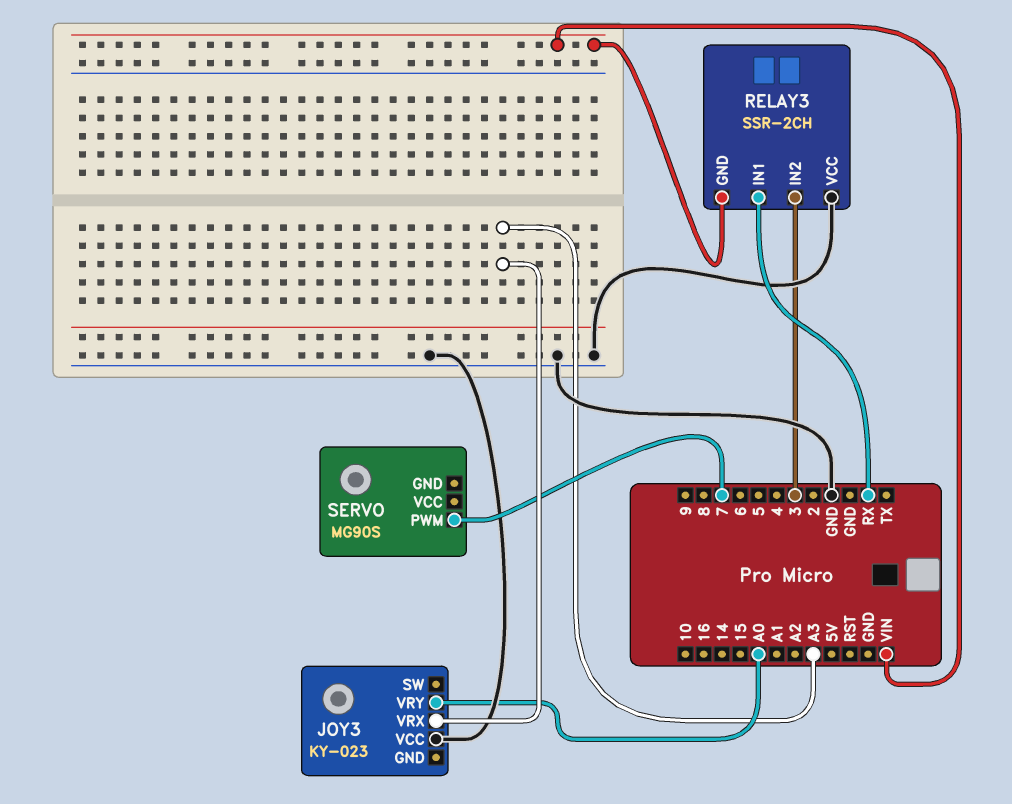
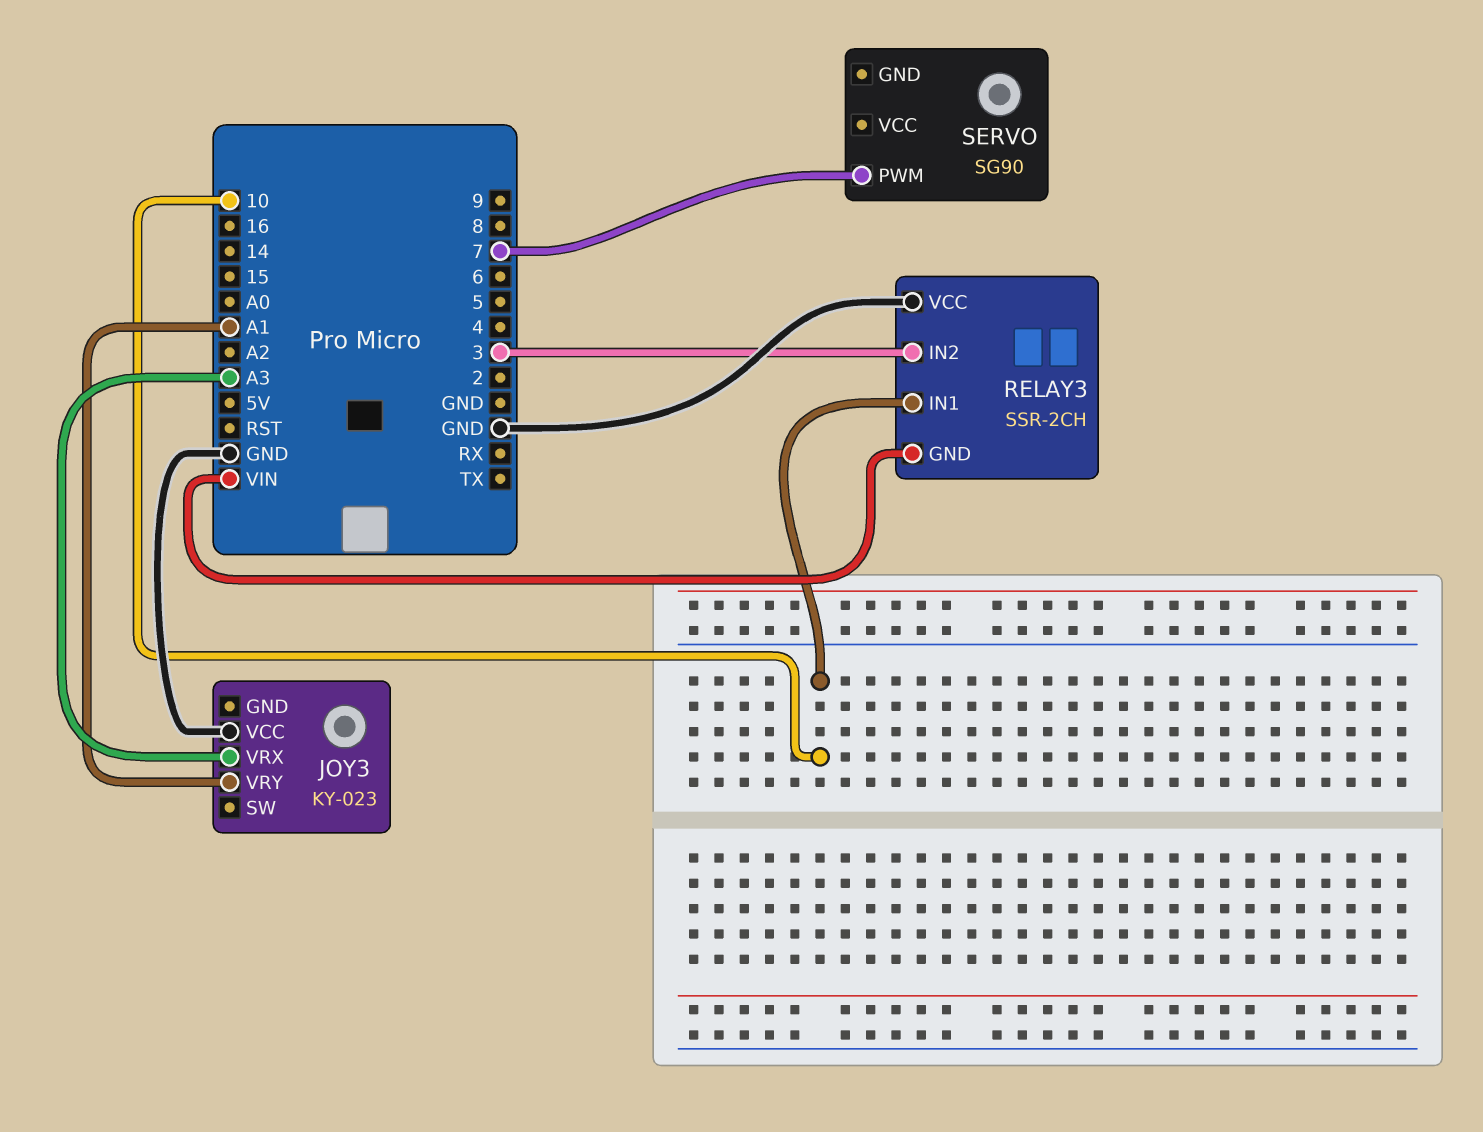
JOY3 pin VRY: A0 -> A1
RELAY3 pin IN1: RX -> 10
SERVO: MG90S -> SG90

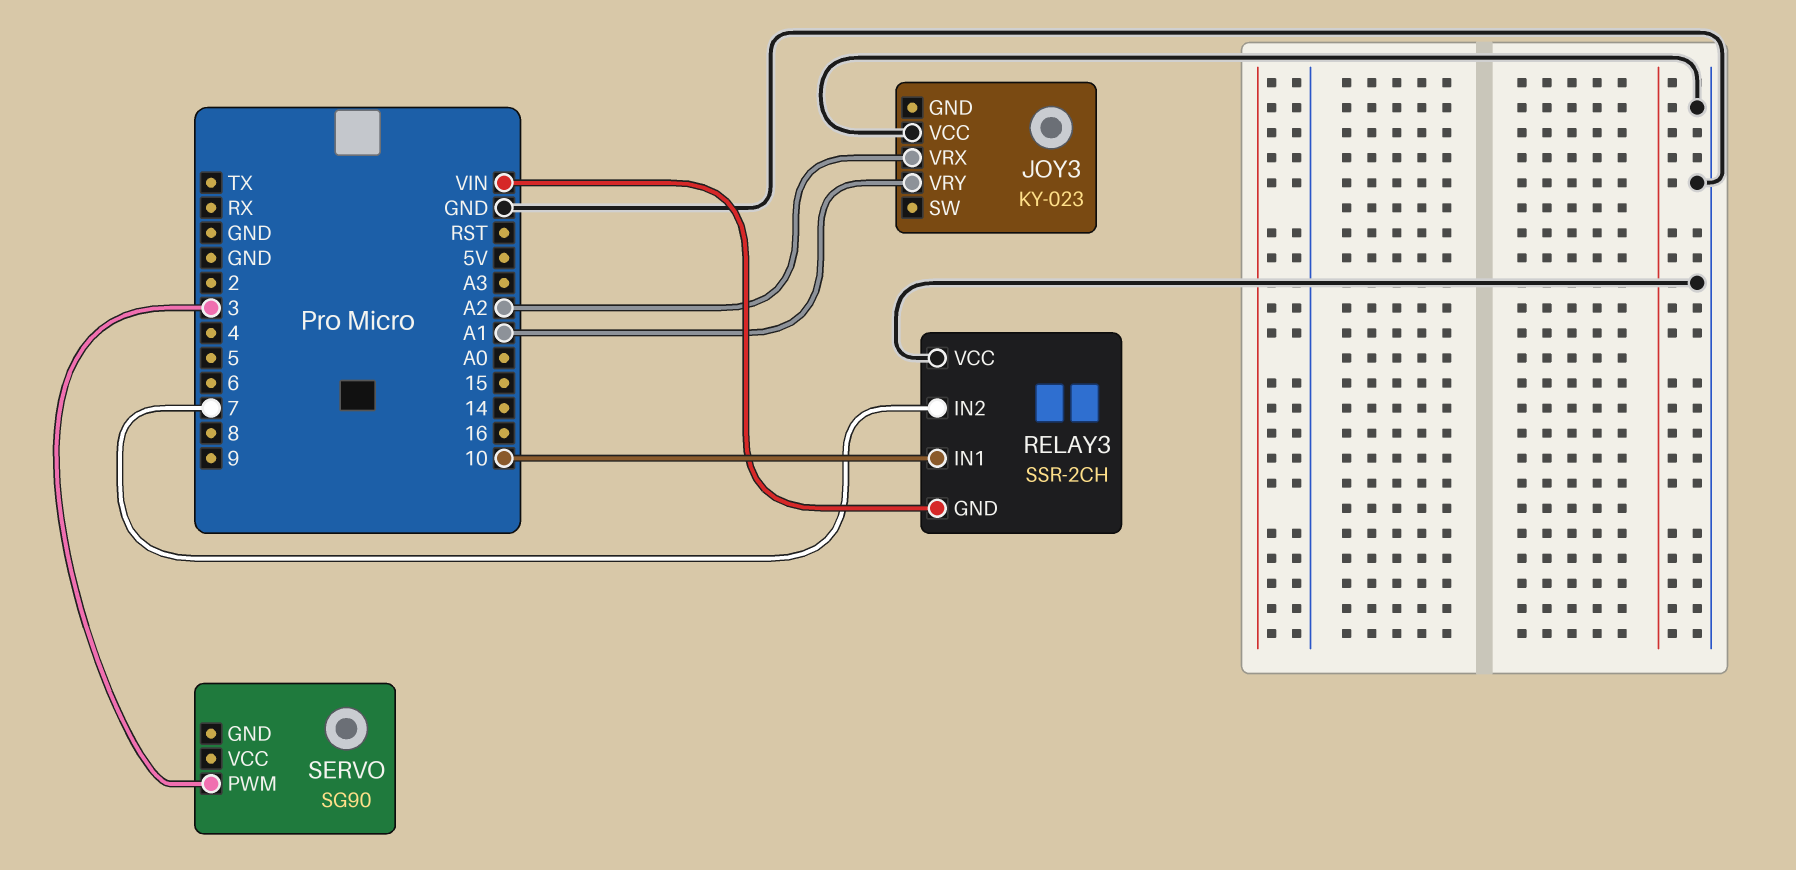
JOY3 pin VRX: A3 -> A2
RELAY3 pin IN2: 3 -> 7
SERVO pin PWM: 7 -> 3

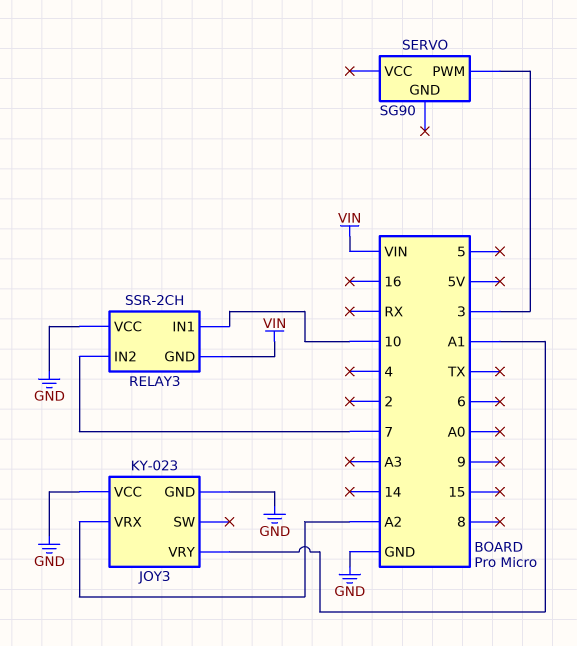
JOY3 pin GND: none -> GND

